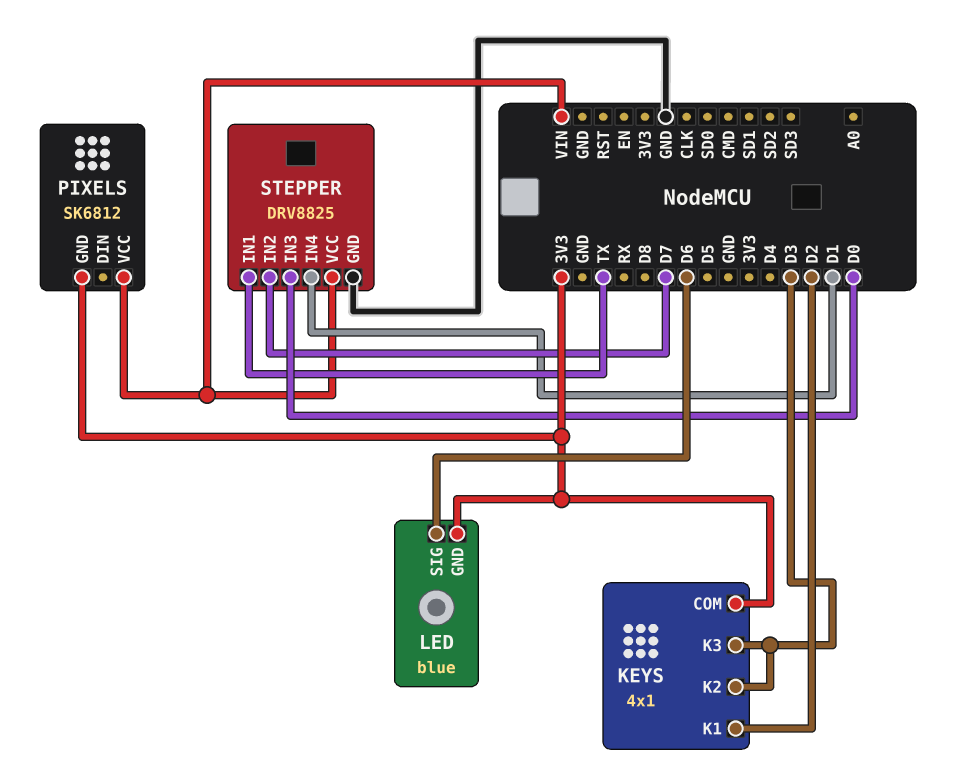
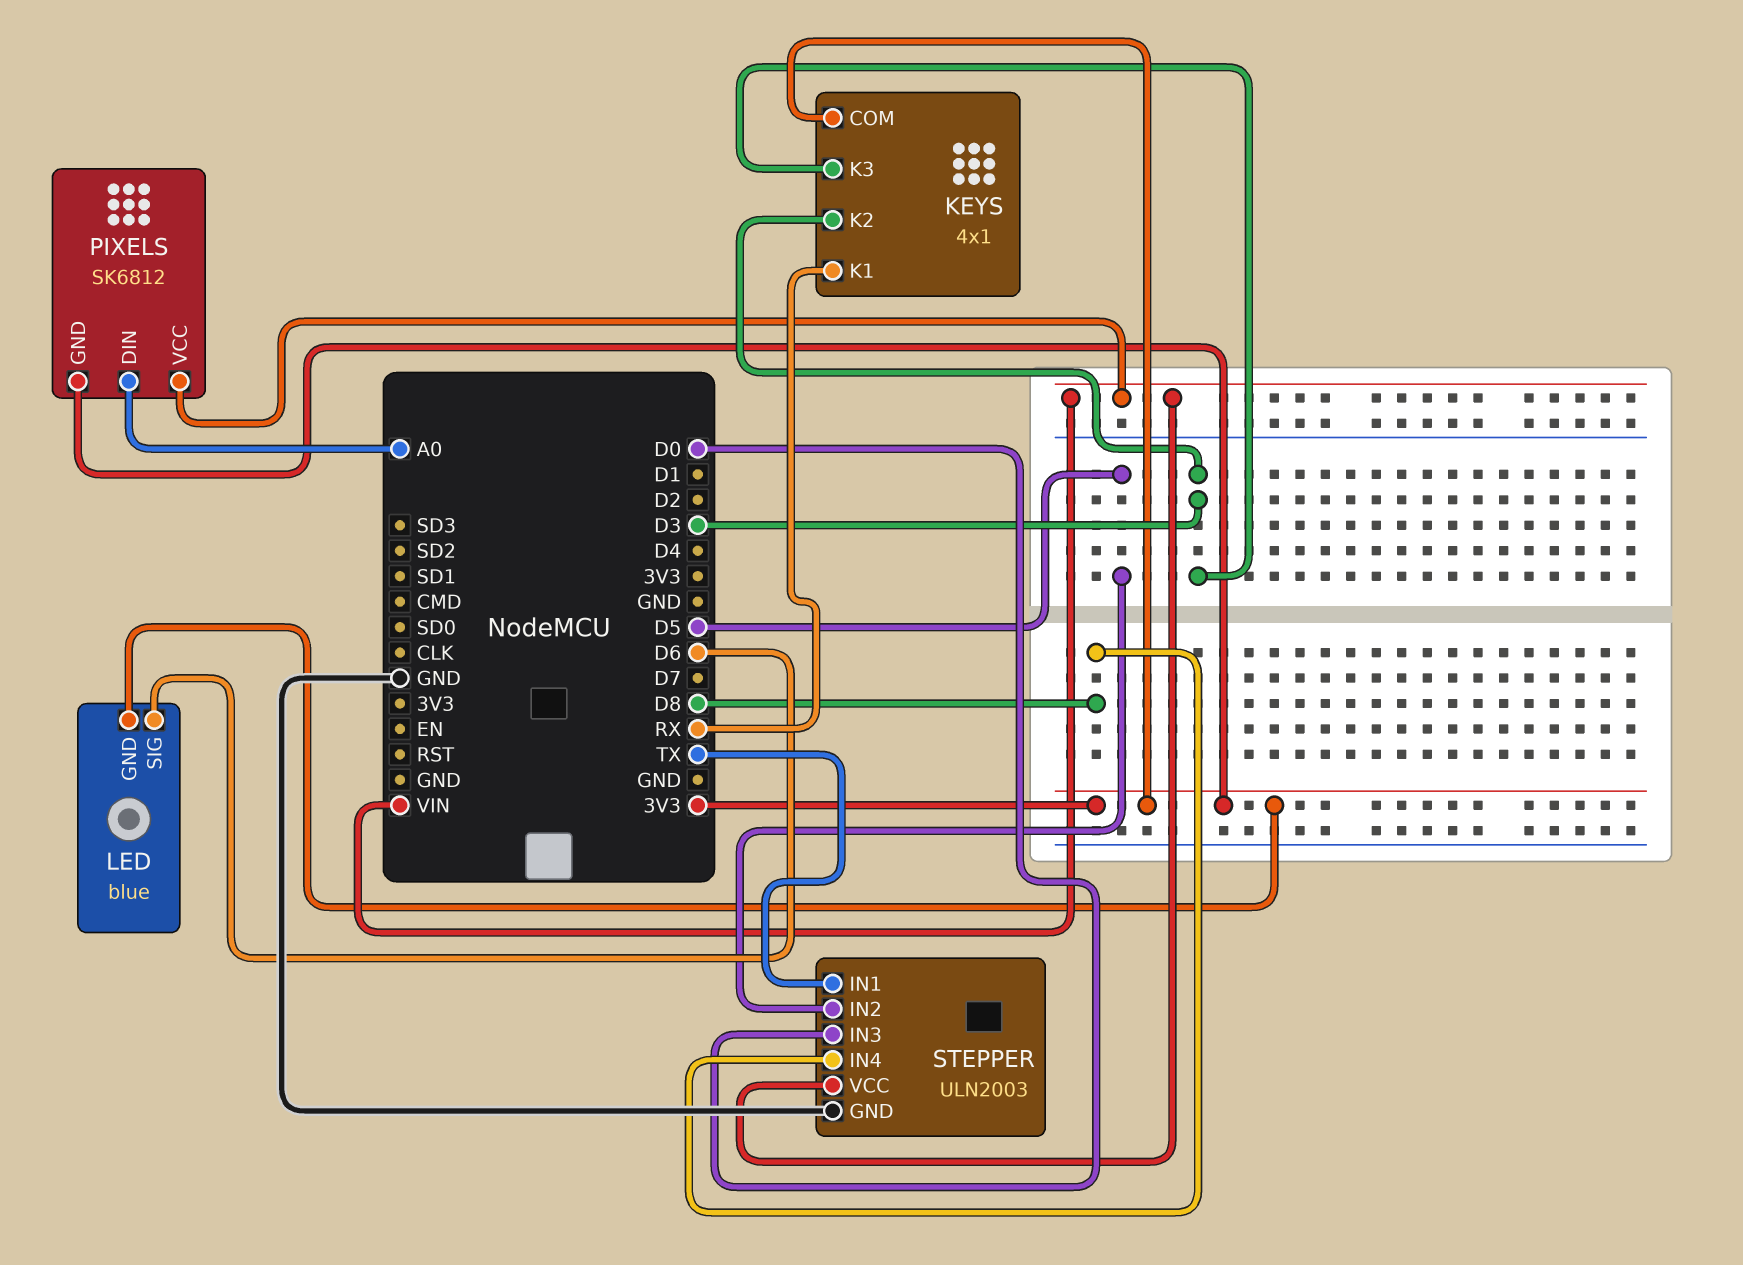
KEYS pin K1: D2 -> RX
PIXELS pin DIN: none -> A0
STEPPER: DRV8825 -> ULN2003
STEPPER pin IN2: D7 -> D5
STEPPER pin IN4: D1 -> D8

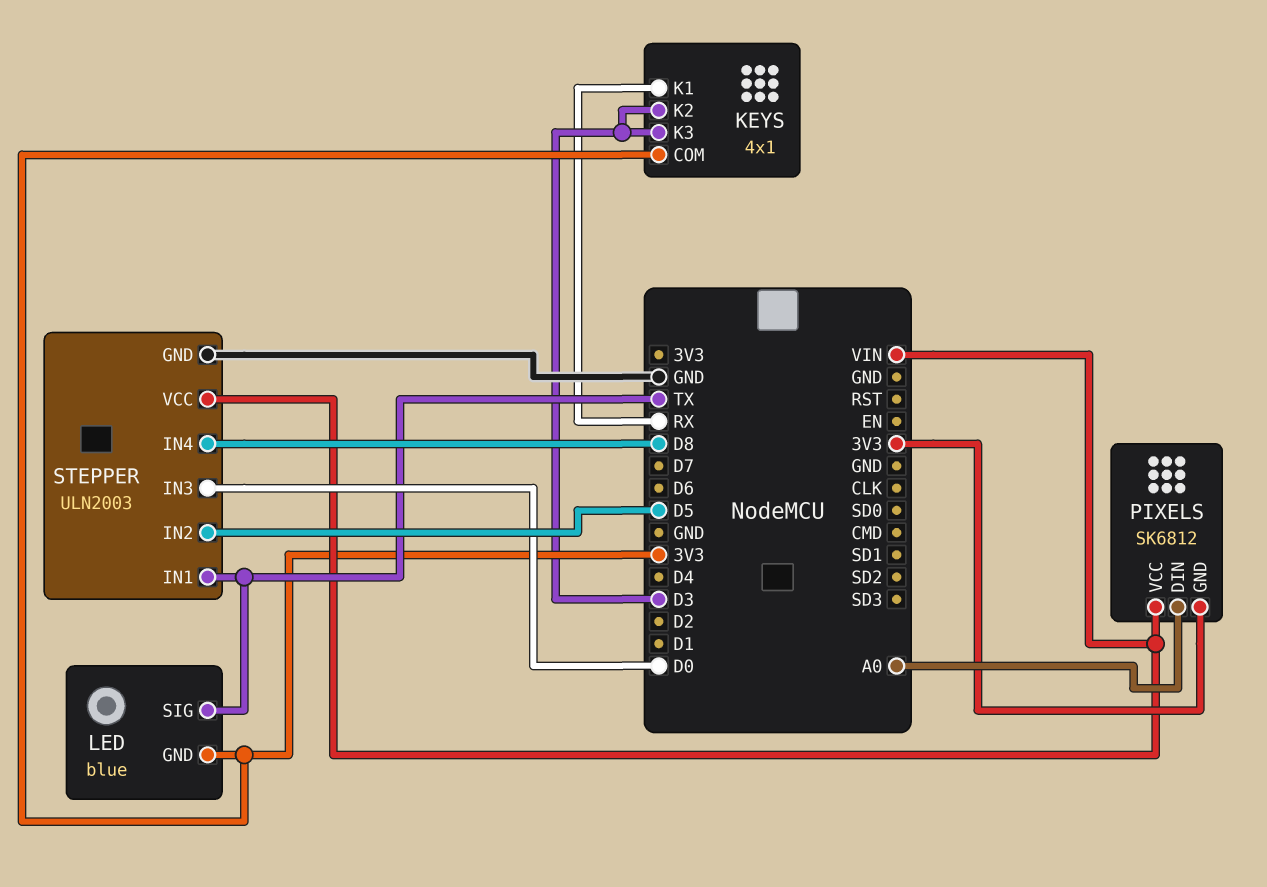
LED pin SIG: D6 -> TX

